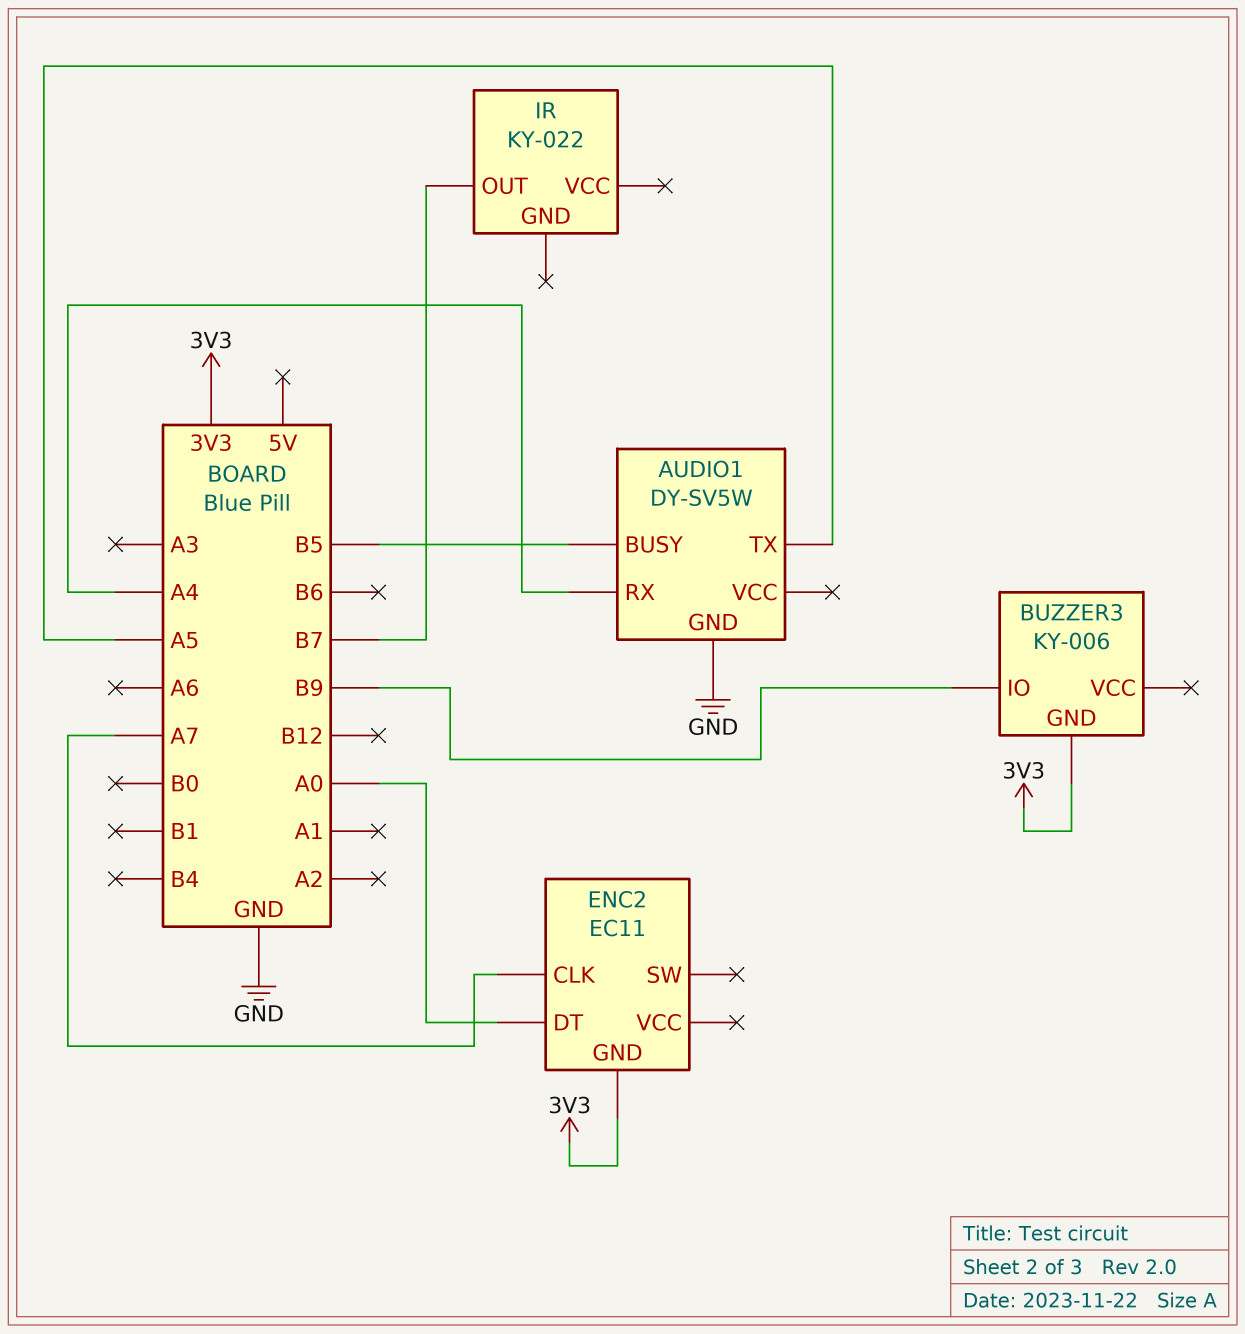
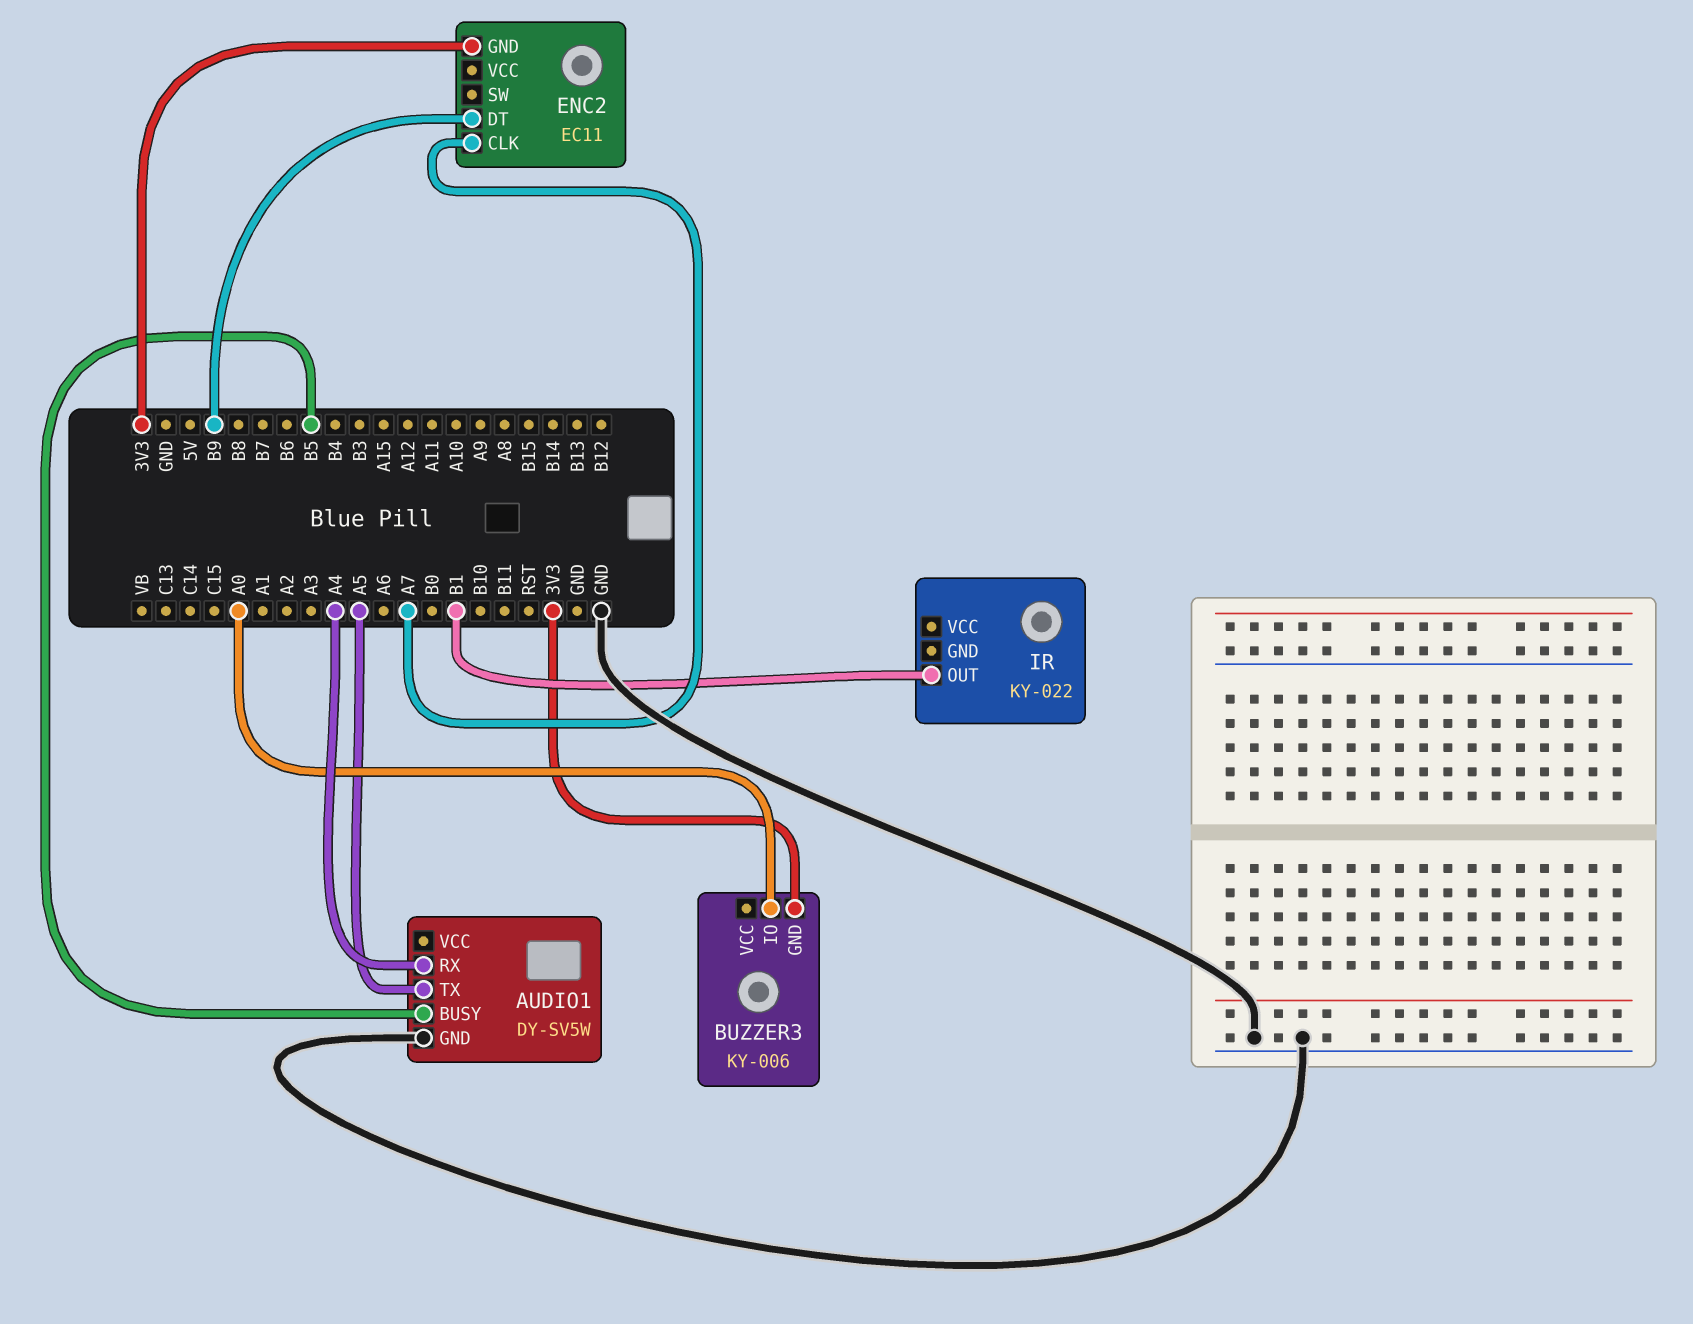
BUZZER3 pin IO: B9 -> A0
ENC2 pin DT: A0 -> B9
IR pin OUT: B7 -> B1

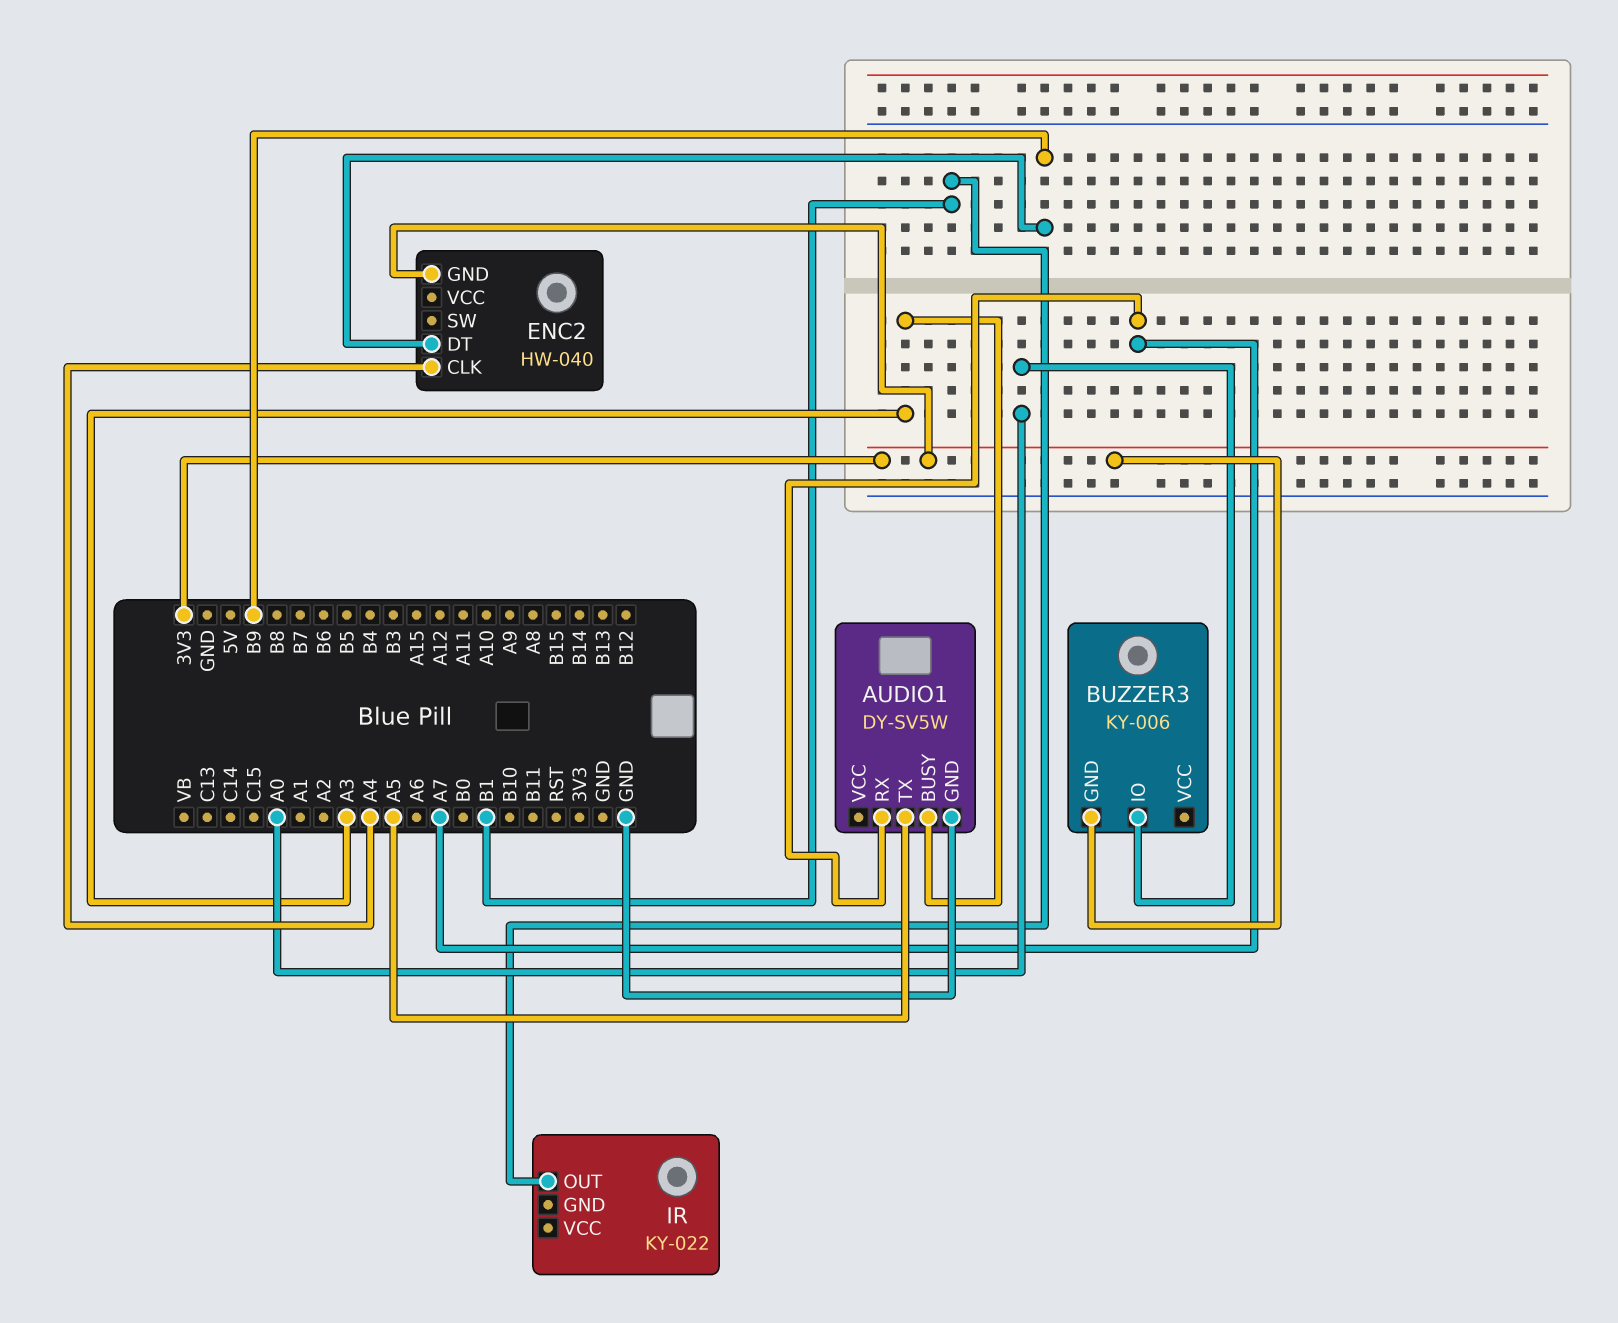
AUDIO1 pin BUSY: B5 -> A3
AUDIO1 pin RX: A4 -> A7
ENC2: EC11 -> HW-040
ENC2 pin CLK: A7 -> A4

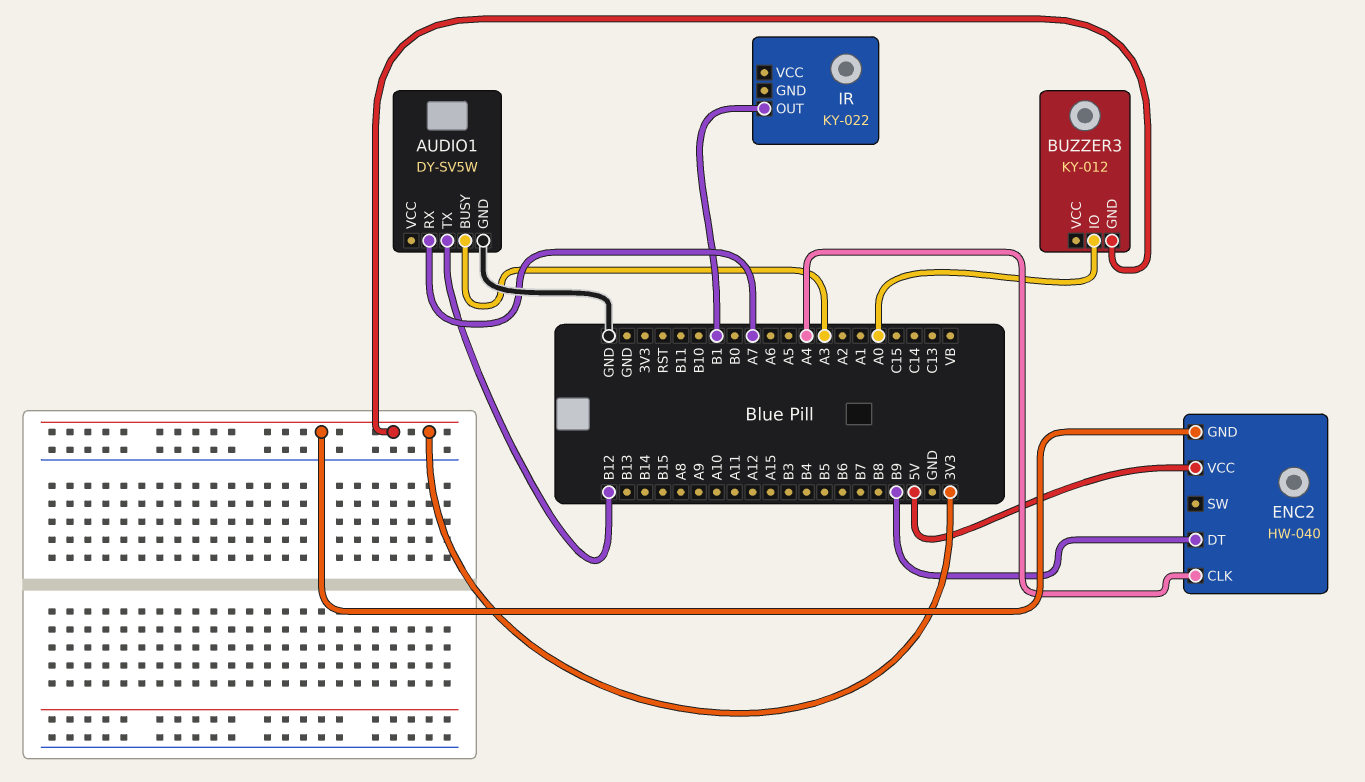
AUDIO1 pin TX: A5 -> B12
BUZZER3: KY-006 -> KY-012
ENC2 pin VCC: none -> 5V

